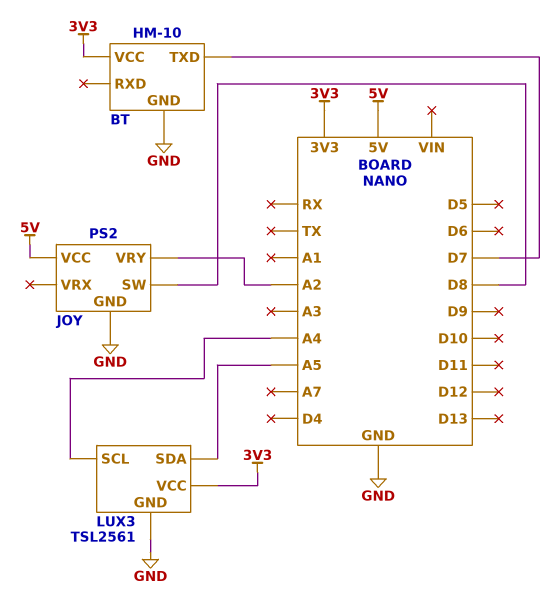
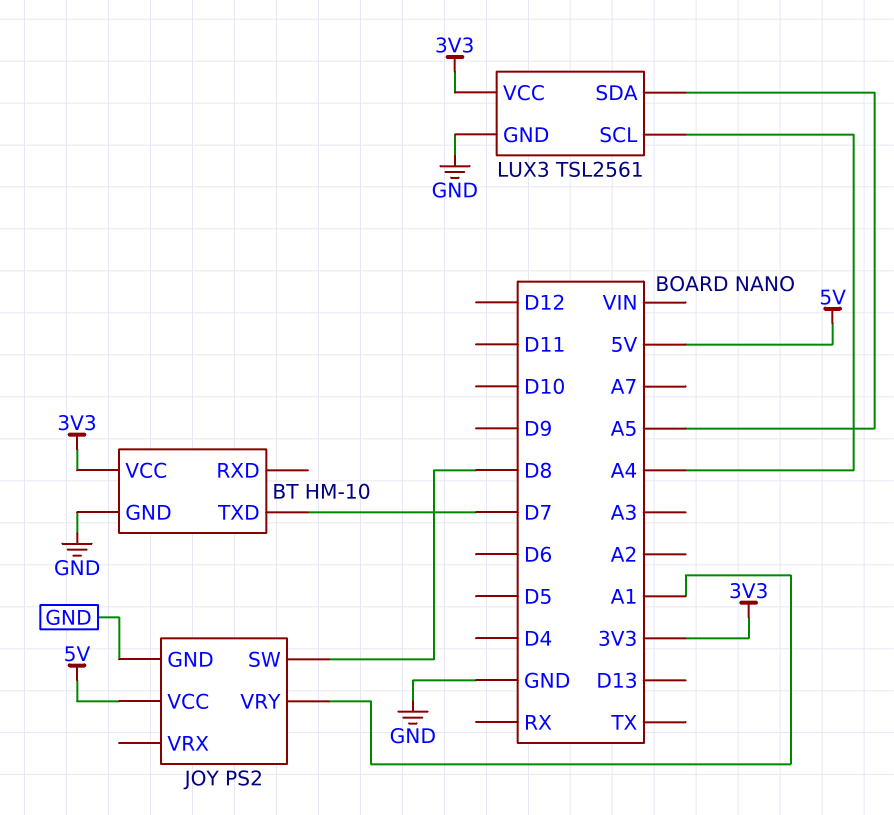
JOY pin VRY: A2 -> A1

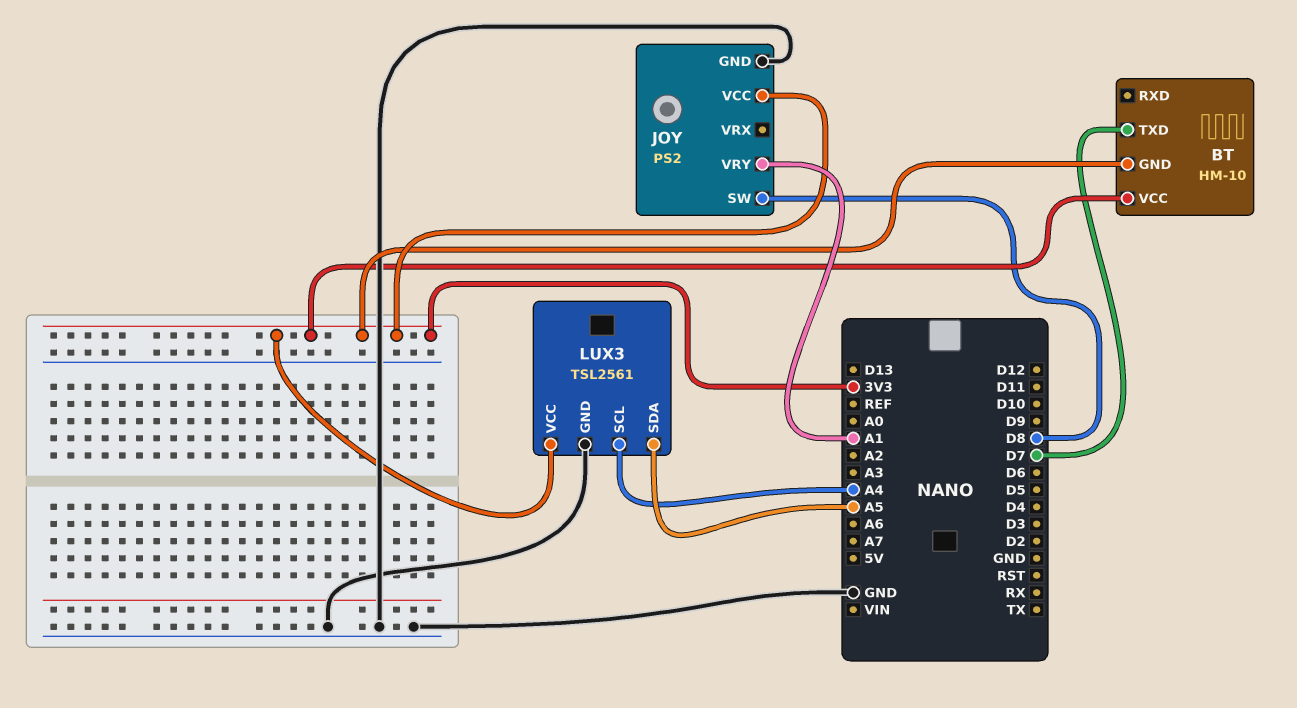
BT pin GND: GND -> 3V3
JOY pin VCC: 5V -> 3V3

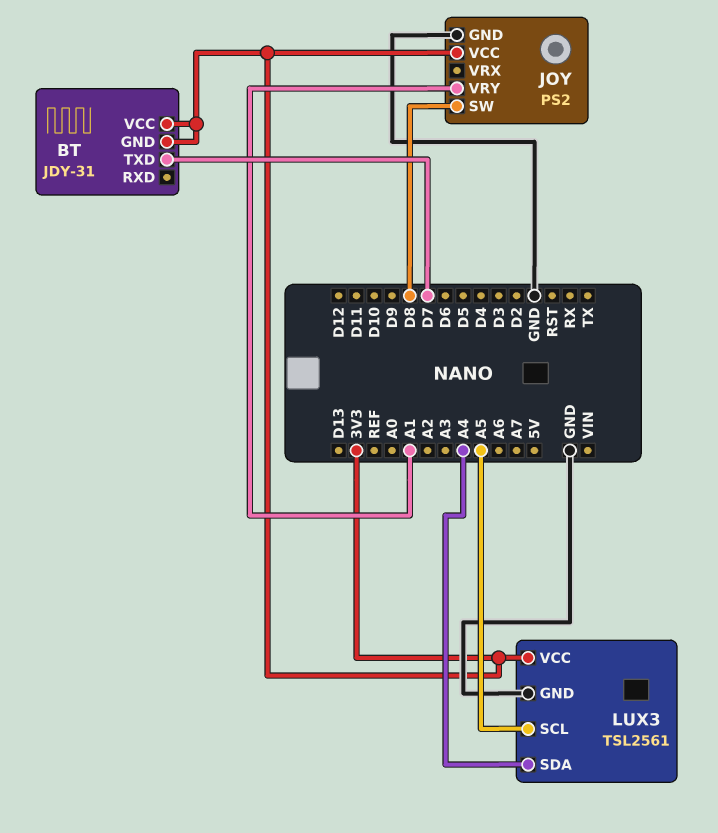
BT: HM-10 -> JDY-31
LUX3 pin SCL: A4 -> A5
LUX3 pin SDA: A5 -> A4

